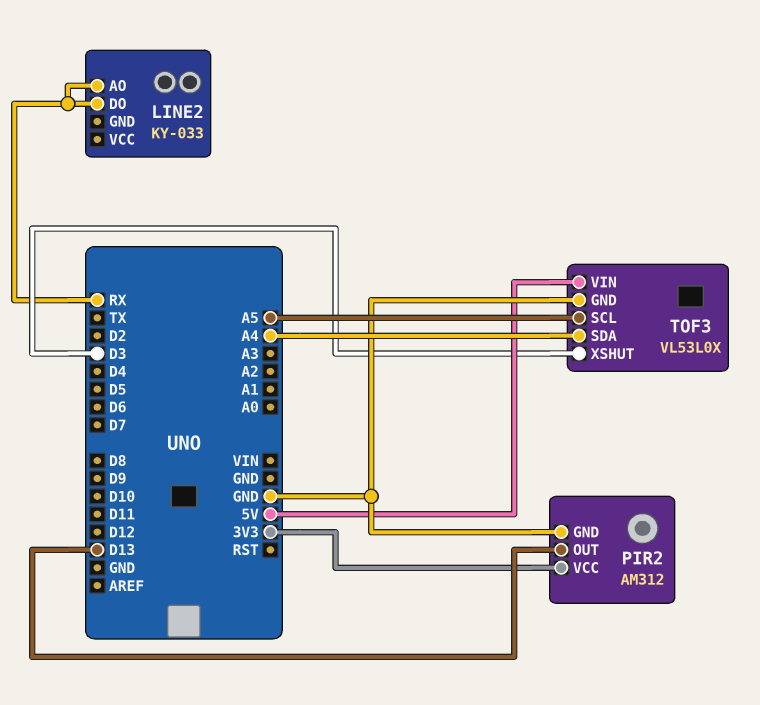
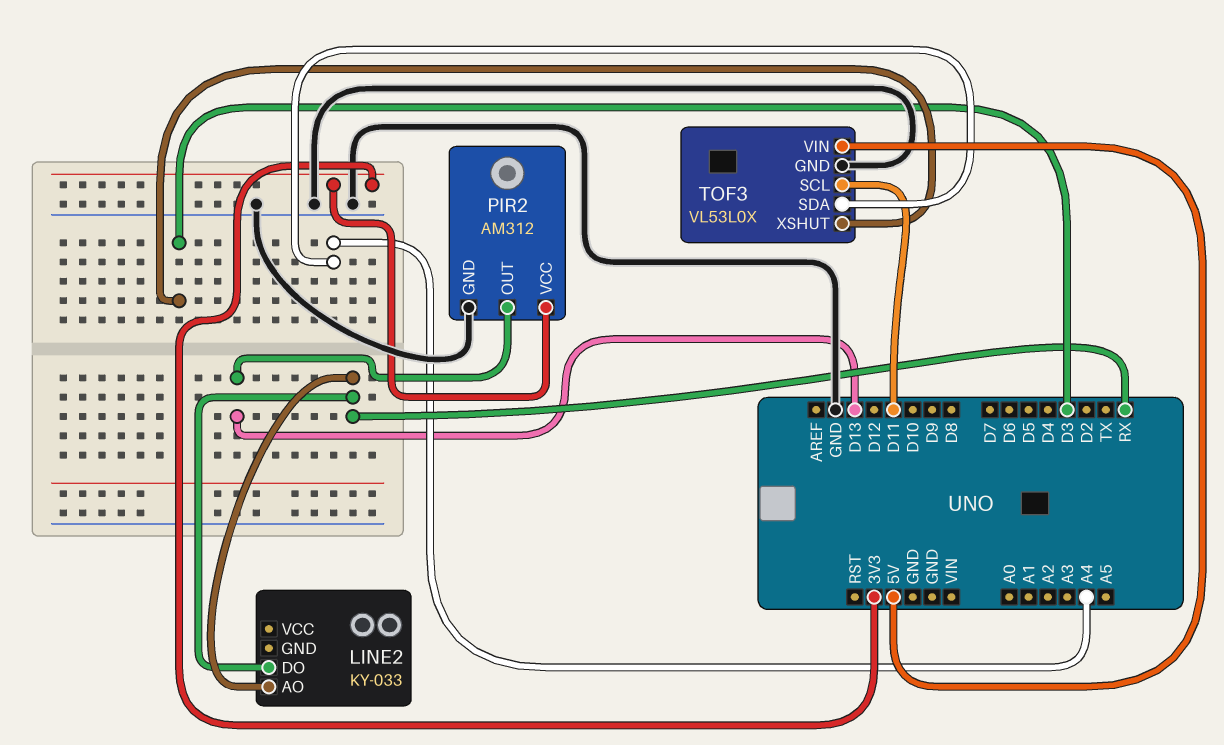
TOF3 pin SCL: A5 -> D11

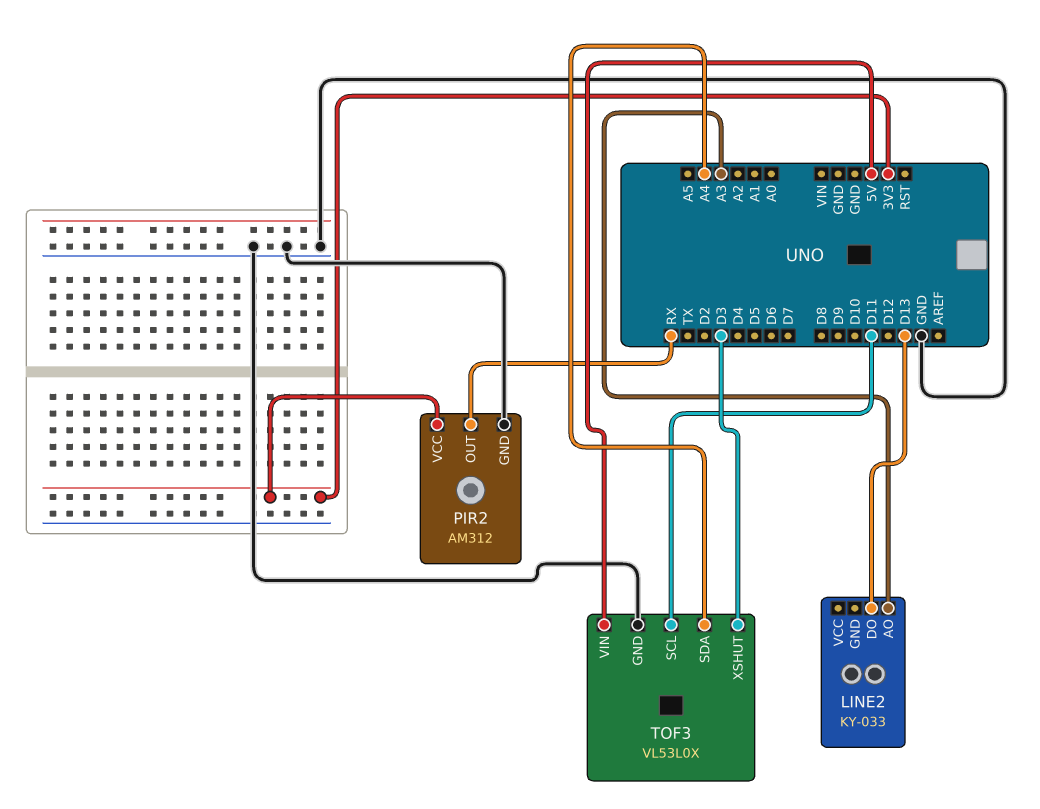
LINE2 pin AO: RX -> A3
LINE2 pin DO: RX -> D13
PIR2 pin OUT: D13 -> RX

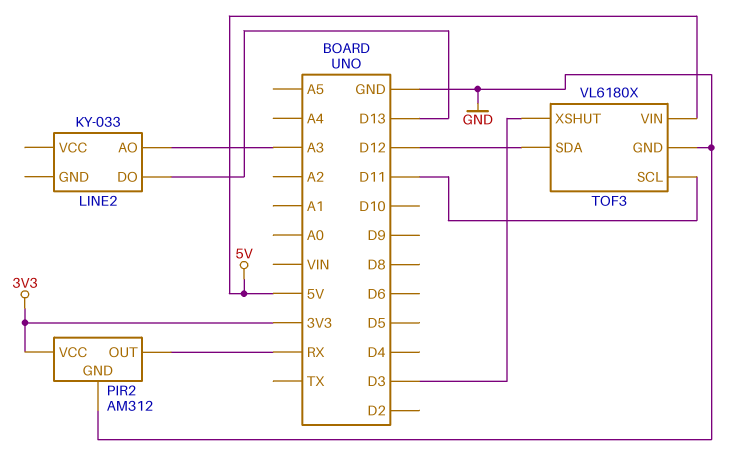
TOF3: VL53L0X -> VL6180X
TOF3 pin SDA: A4 -> D12

